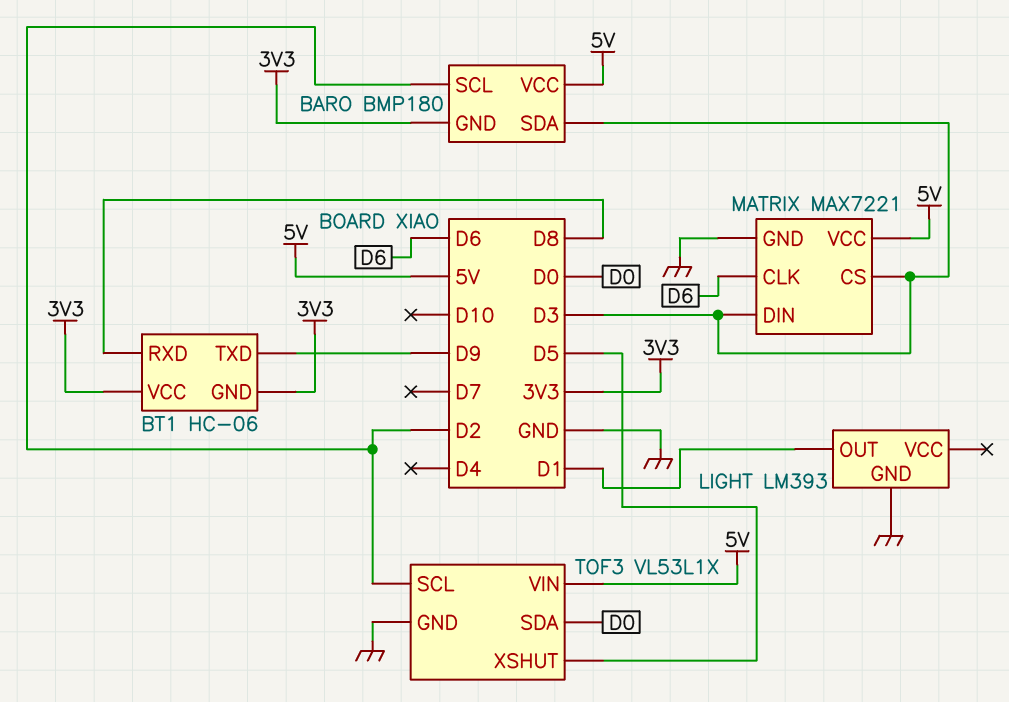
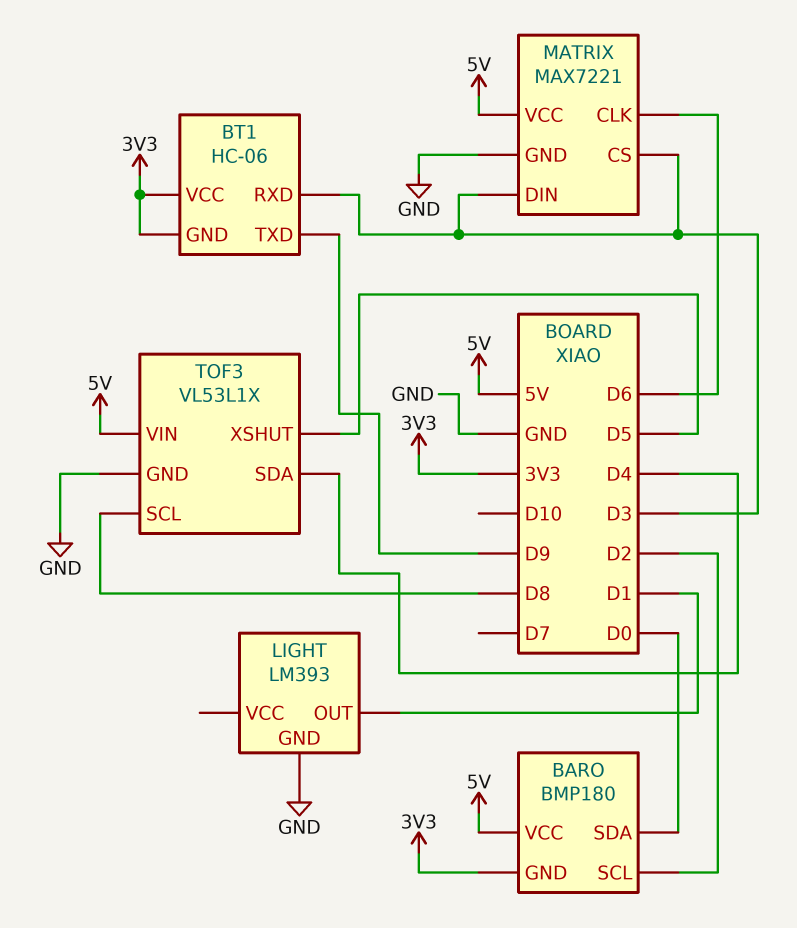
BARO pin SDA: D3 -> D0
BT1 pin RXD: D8 -> D3
TOF3 pin SCL: D2 -> D8
TOF3 pin SDA: D0 -> D4

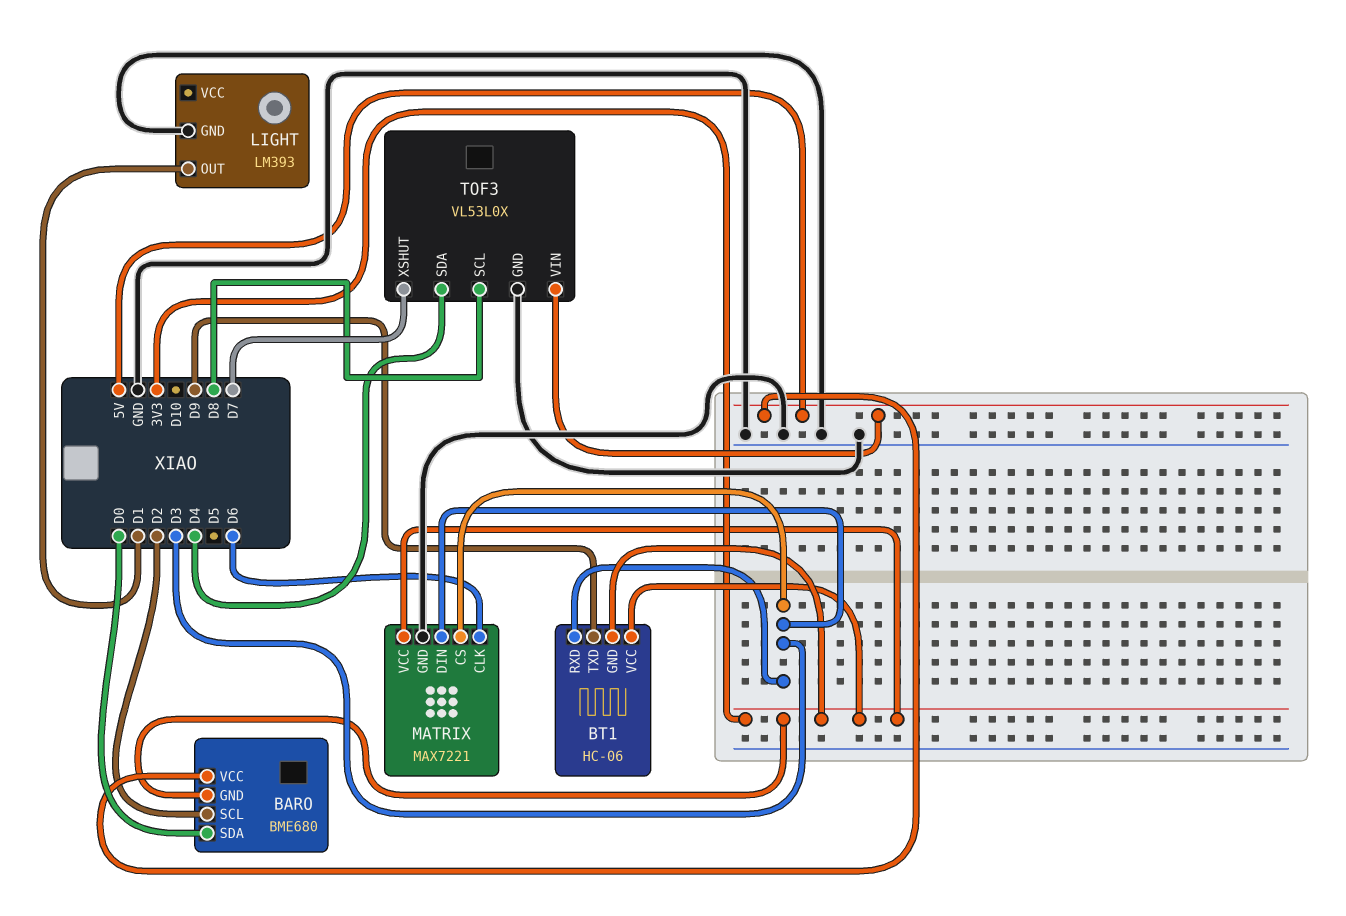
BARO: BMP180 -> BME680
MATRIX pin VCC: 5V -> 3V3
TOF3: VL53L1X -> VL53L0X
TOF3 pin XSHUT: D5 -> D7

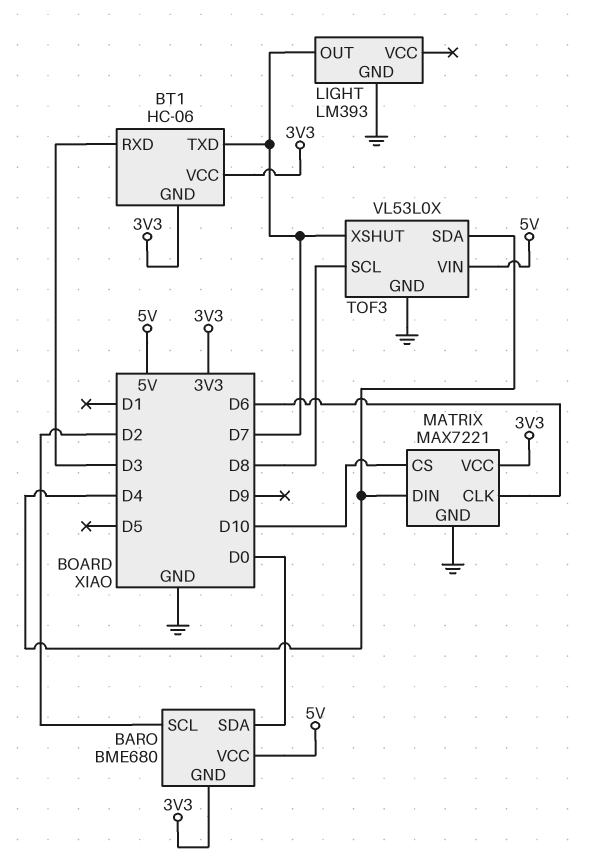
BT1 pin TXD: D9 -> D7
LIGHT pin OUT: D1 -> D7
MATRIX pin CS: D3 -> D10
MATRIX pin DIN: D3 -> D4

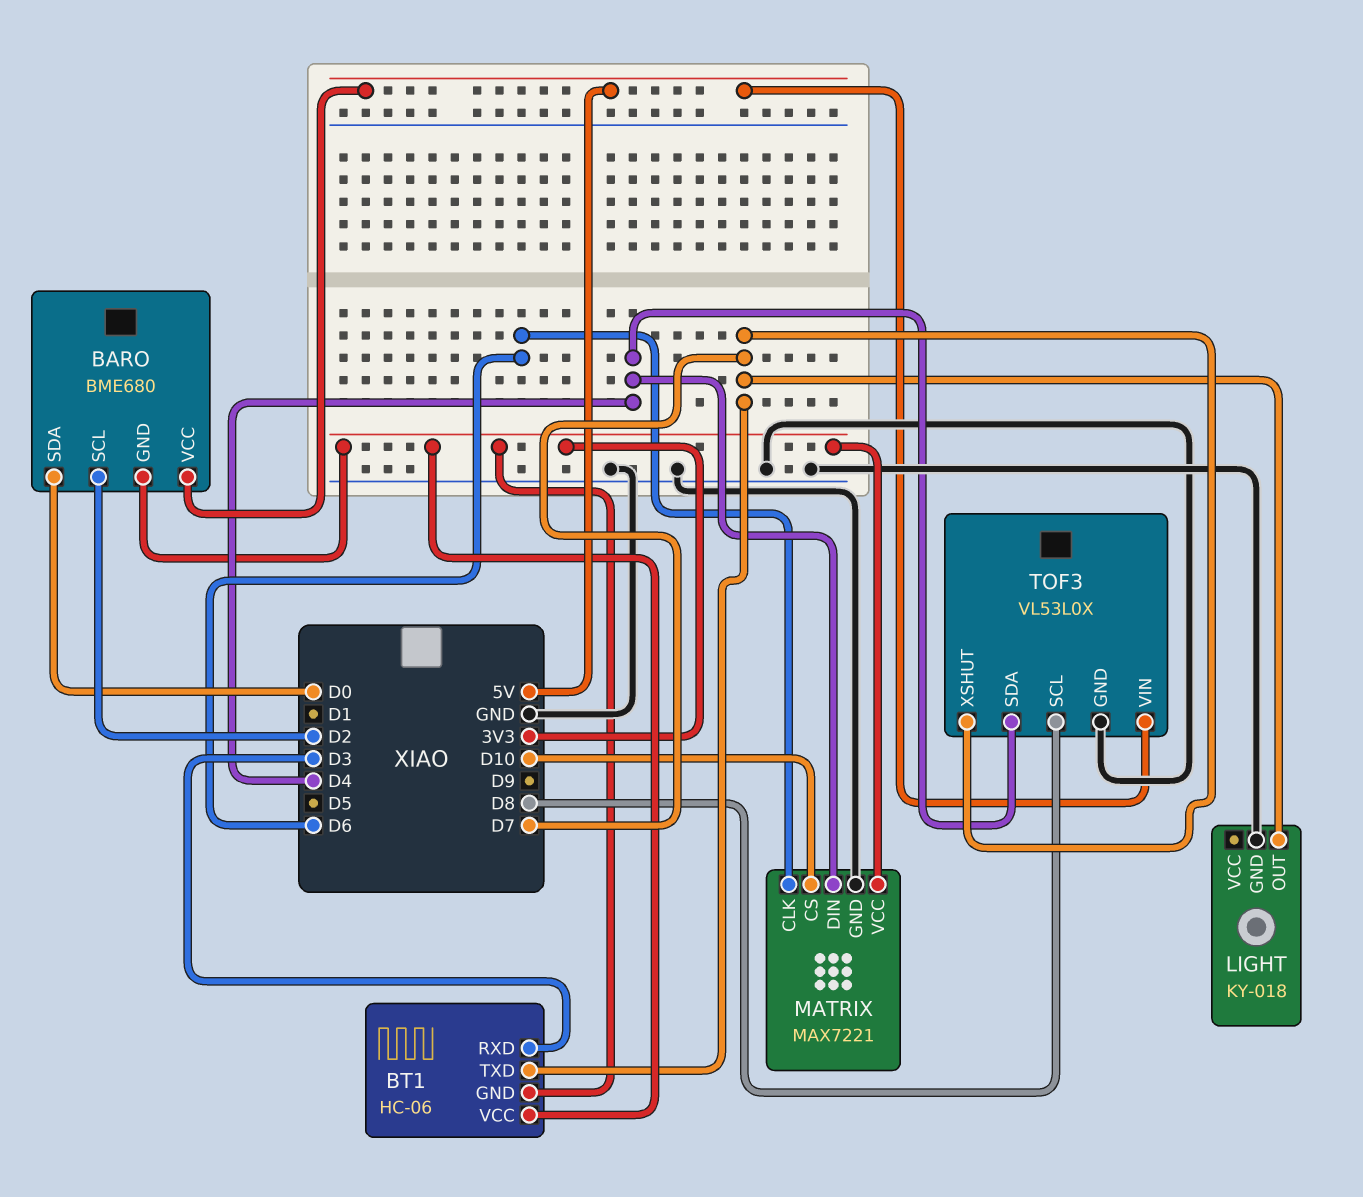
LIGHT: LM393 -> KY-018

